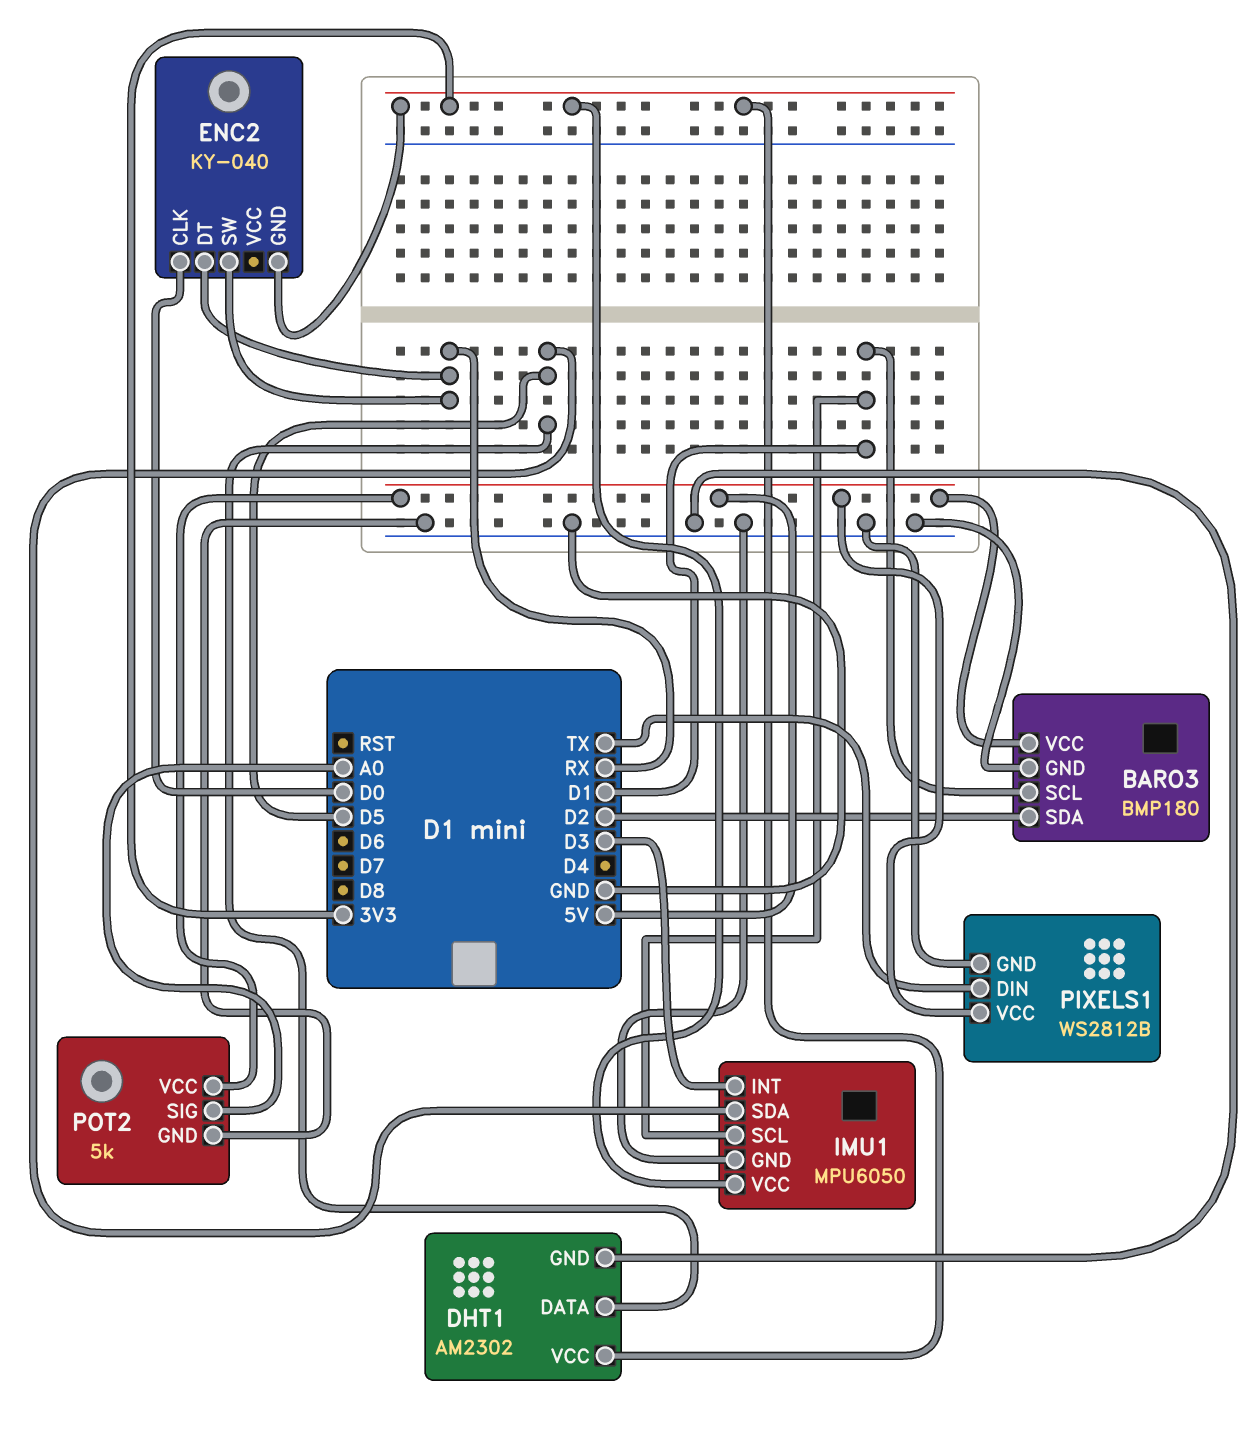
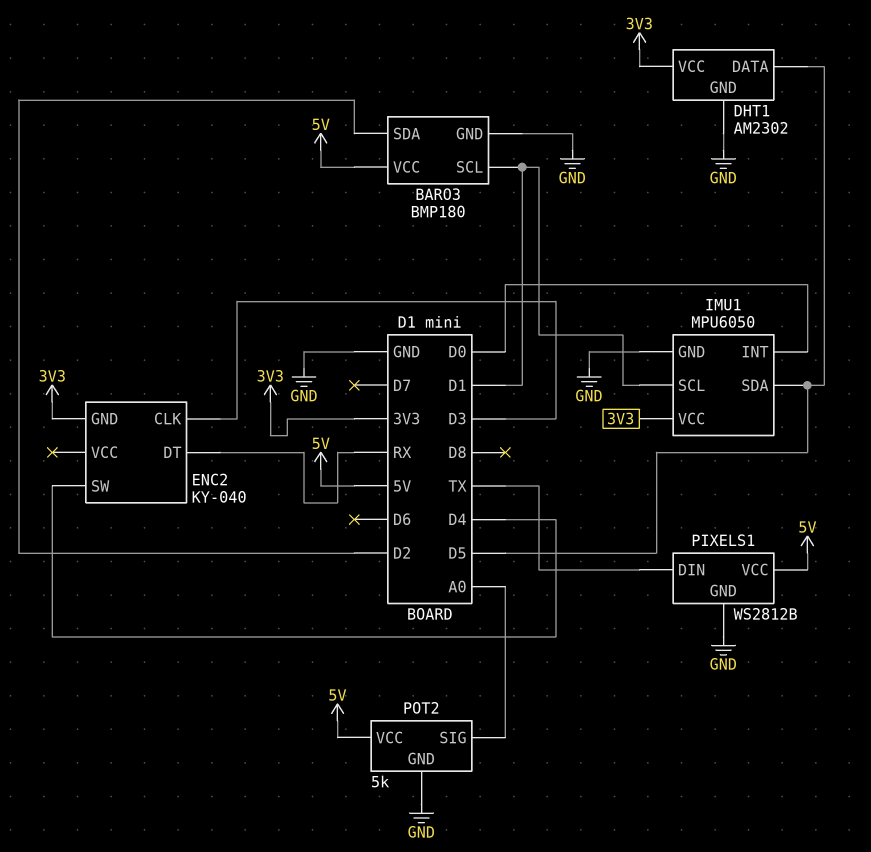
ENC2 pin CLK: D0 -> D3
ENC2 pin SW: RX -> D4
IMU1 pin INT: D3 -> D0

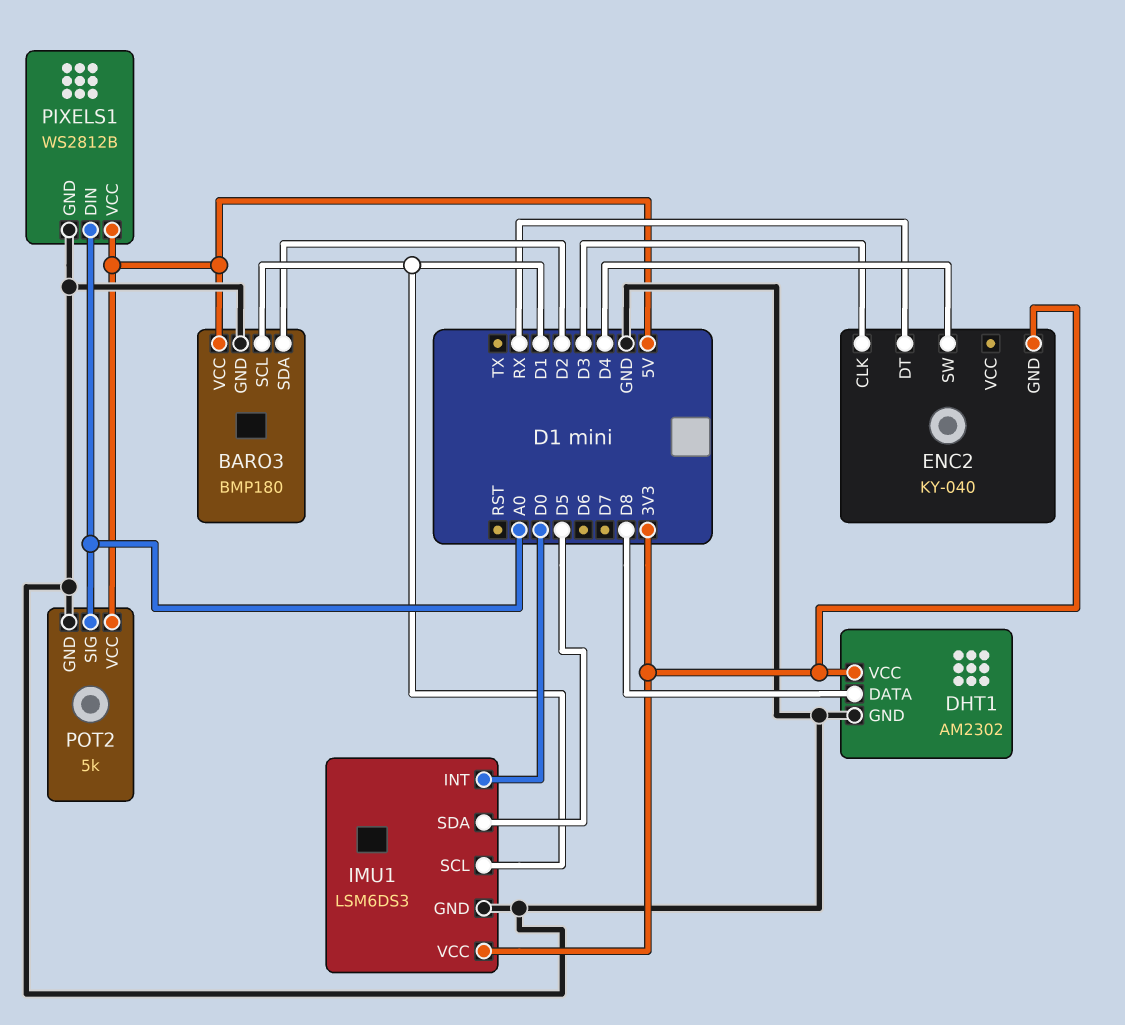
DHT1 pin DATA: D5 -> D8
IMU1: MPU6050 -> LSM6DS3
PIXELS1 pin DIN: TX -> A0

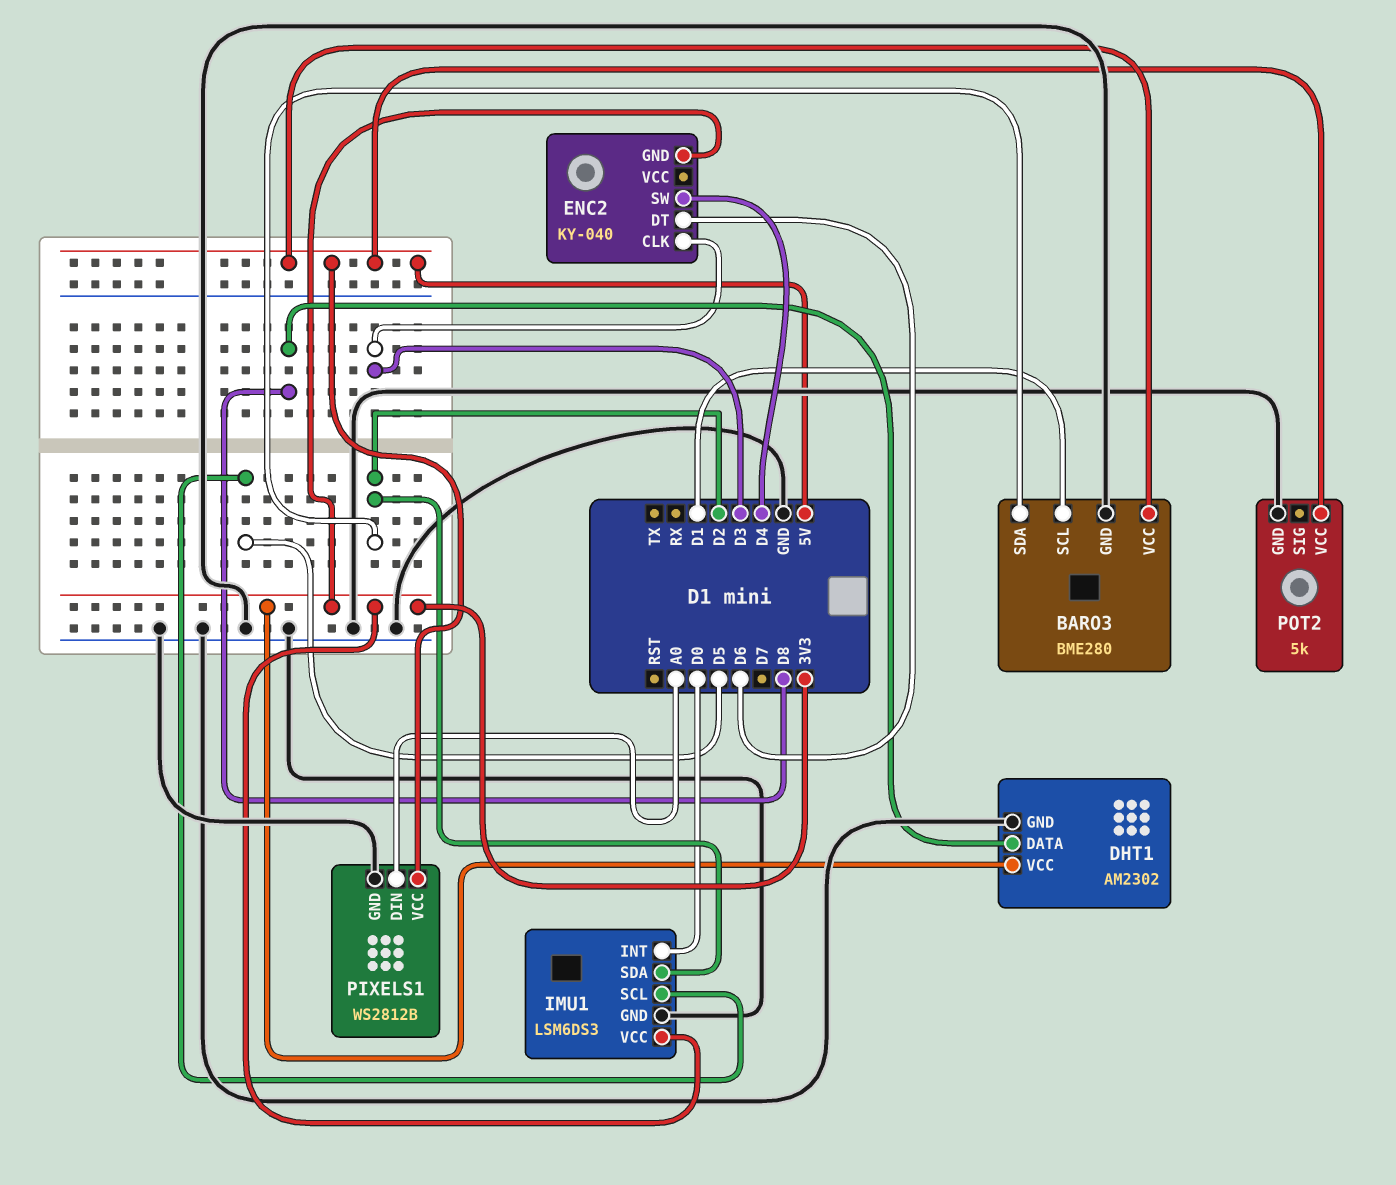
BARO3: BMP180 -> BME280
ENC2 pin DT: RX -> D6
IMU1 pin SCL: D1 -> D5
IMU1 pin SDA: D5 -> D2
POT2 pin SIG: A0 -> none

